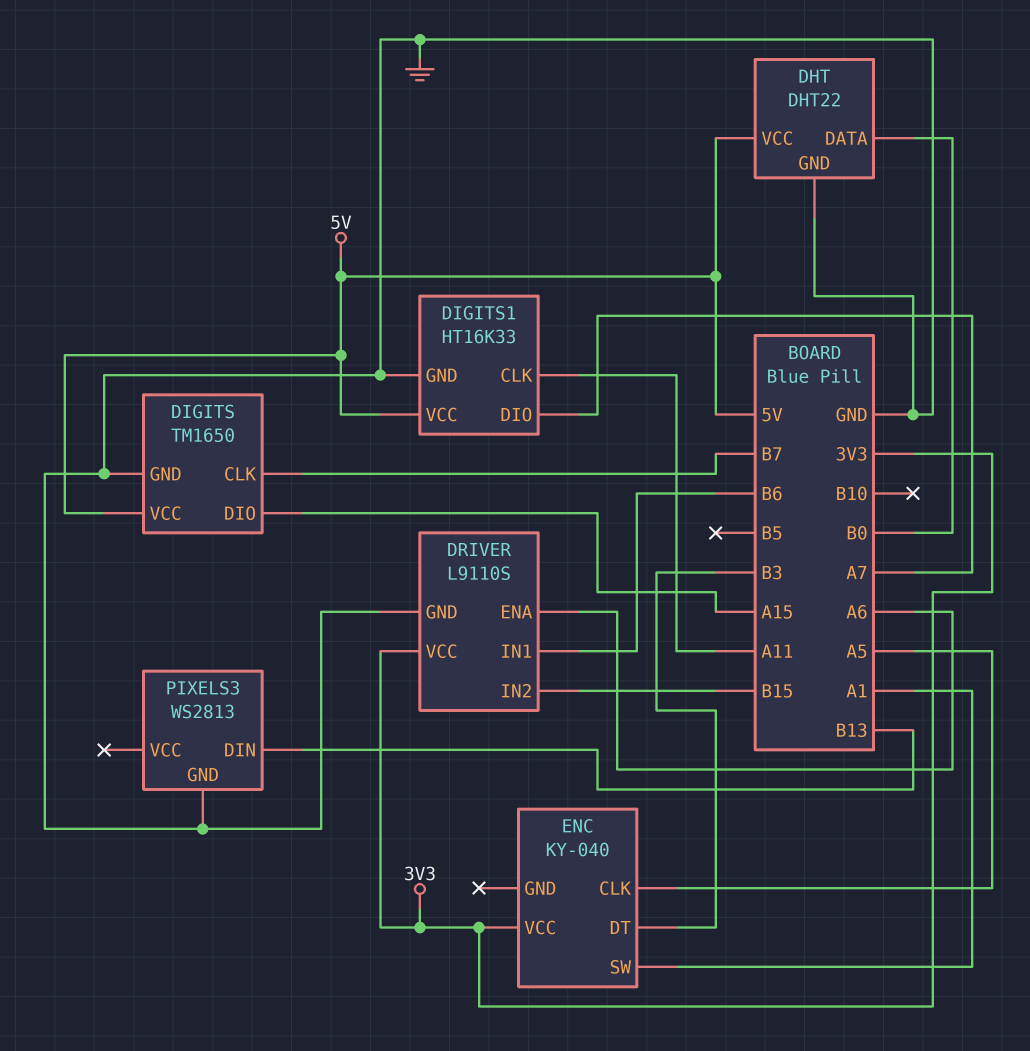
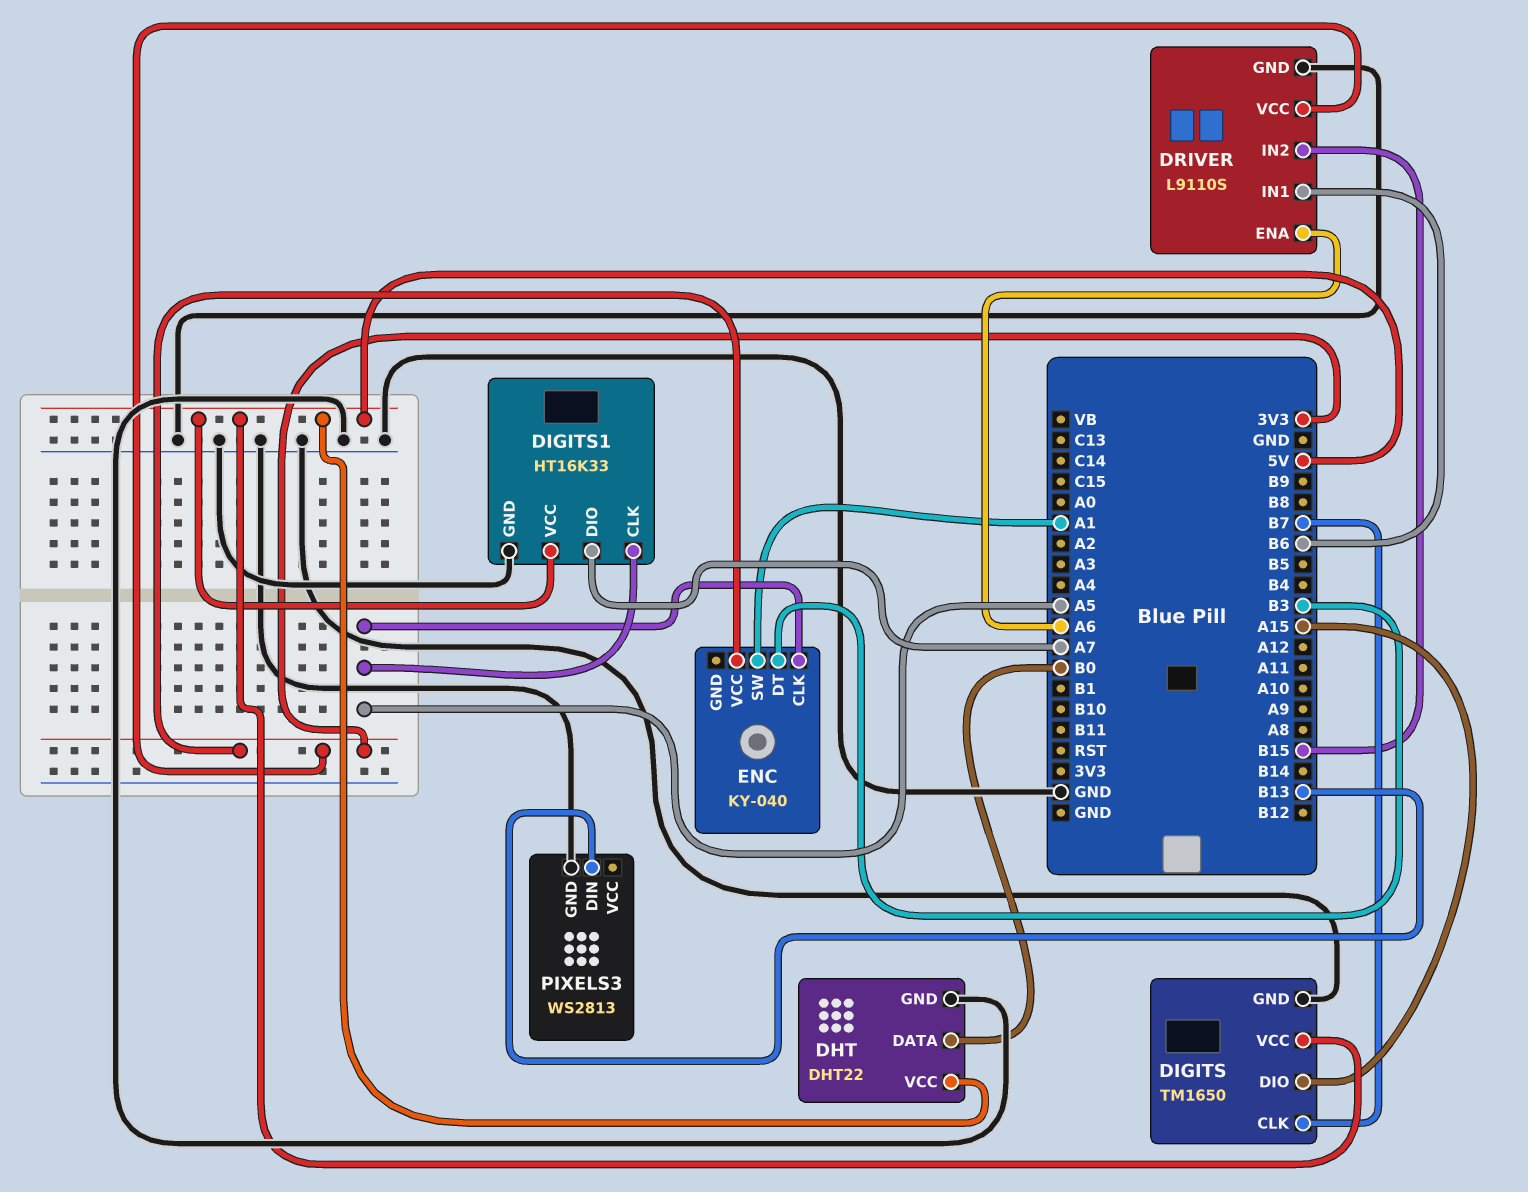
DIGITS1 pin CLK: A11 -> A5

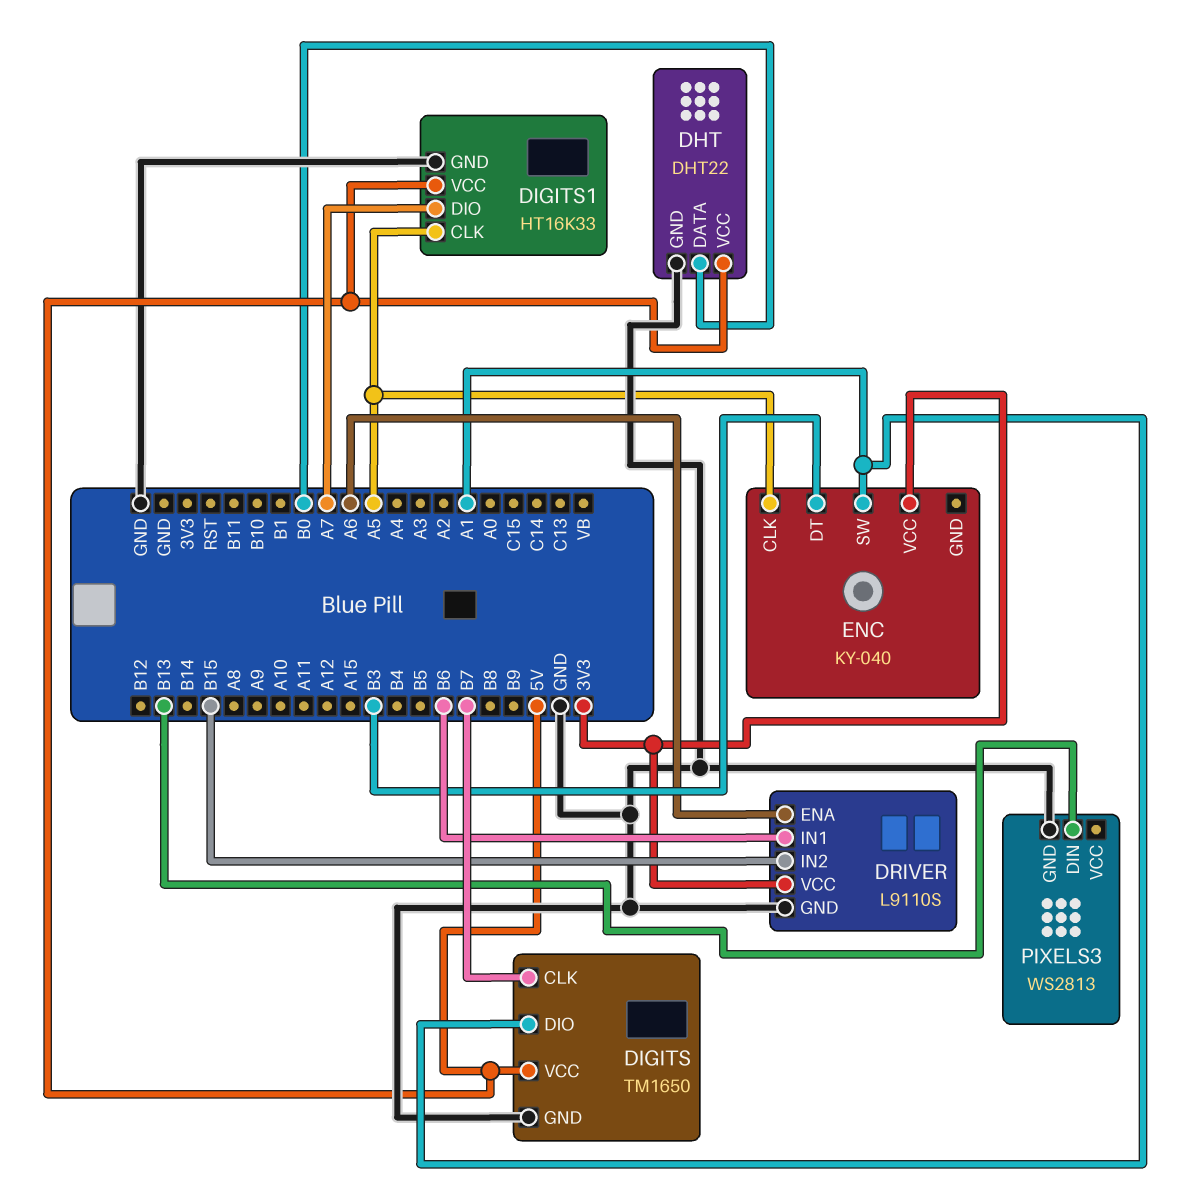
DIGITS pin DIO: A15 -> A1

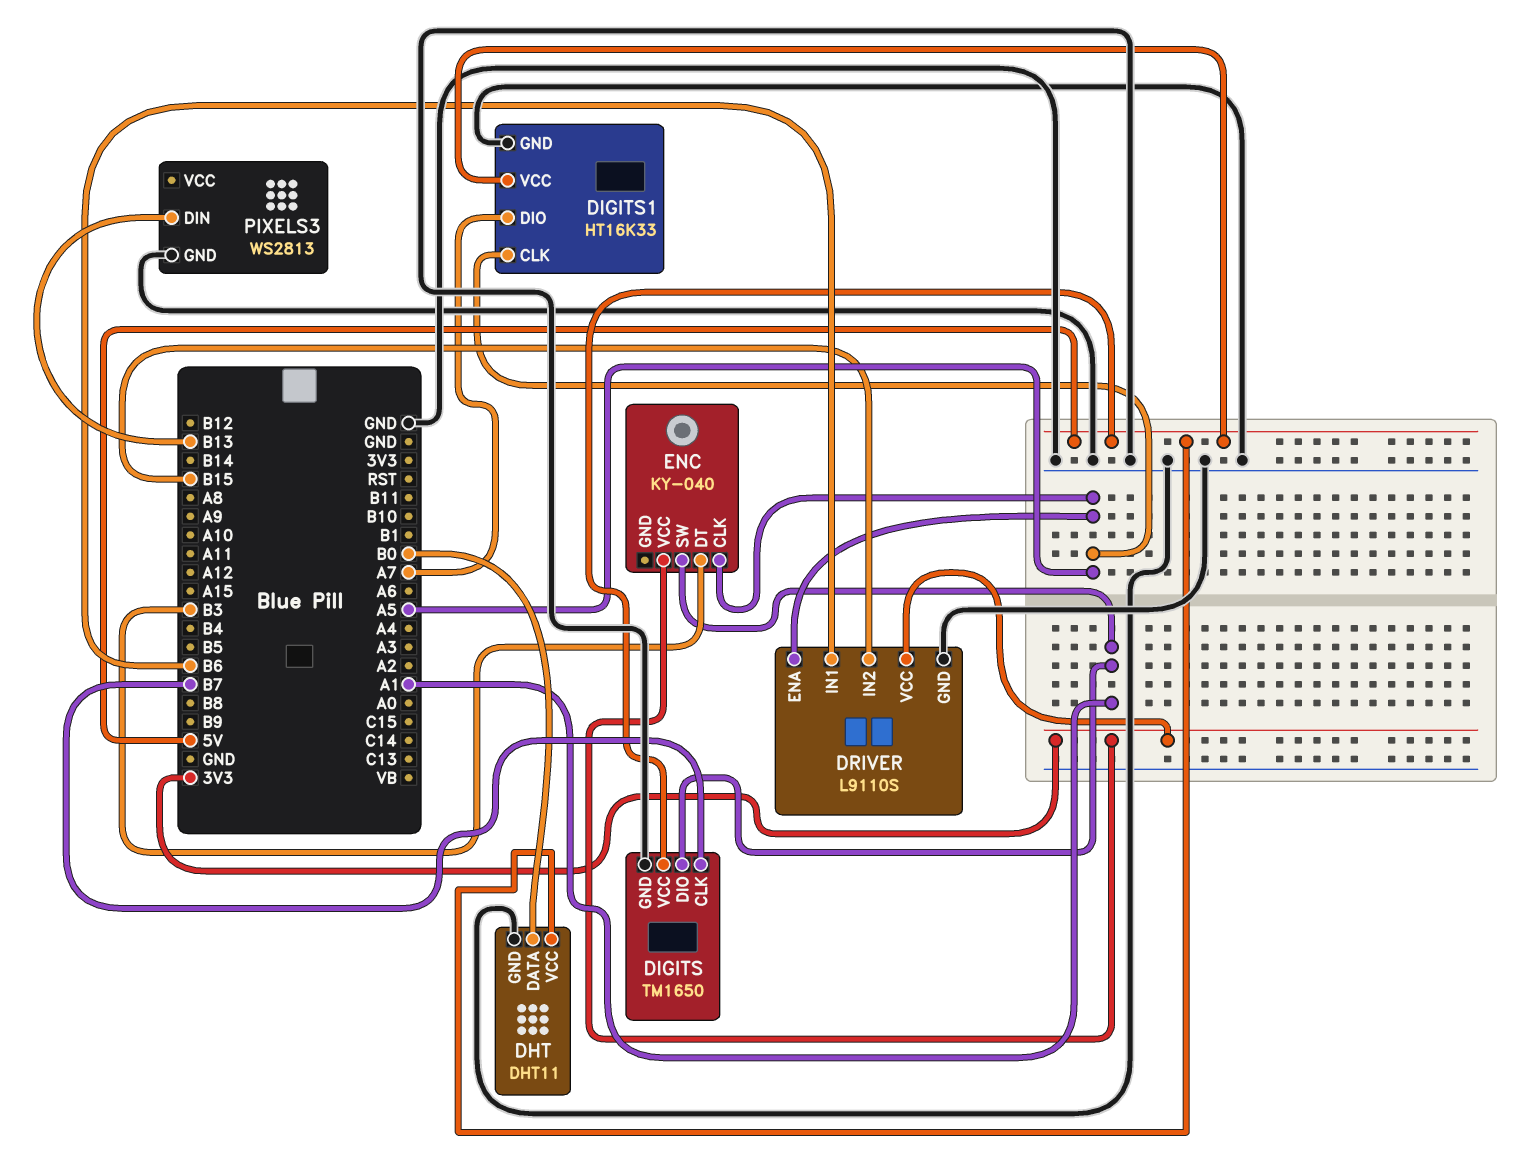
DHT: DHT22 -> DHT11
DRIVER pin ENA: A6 -> A5

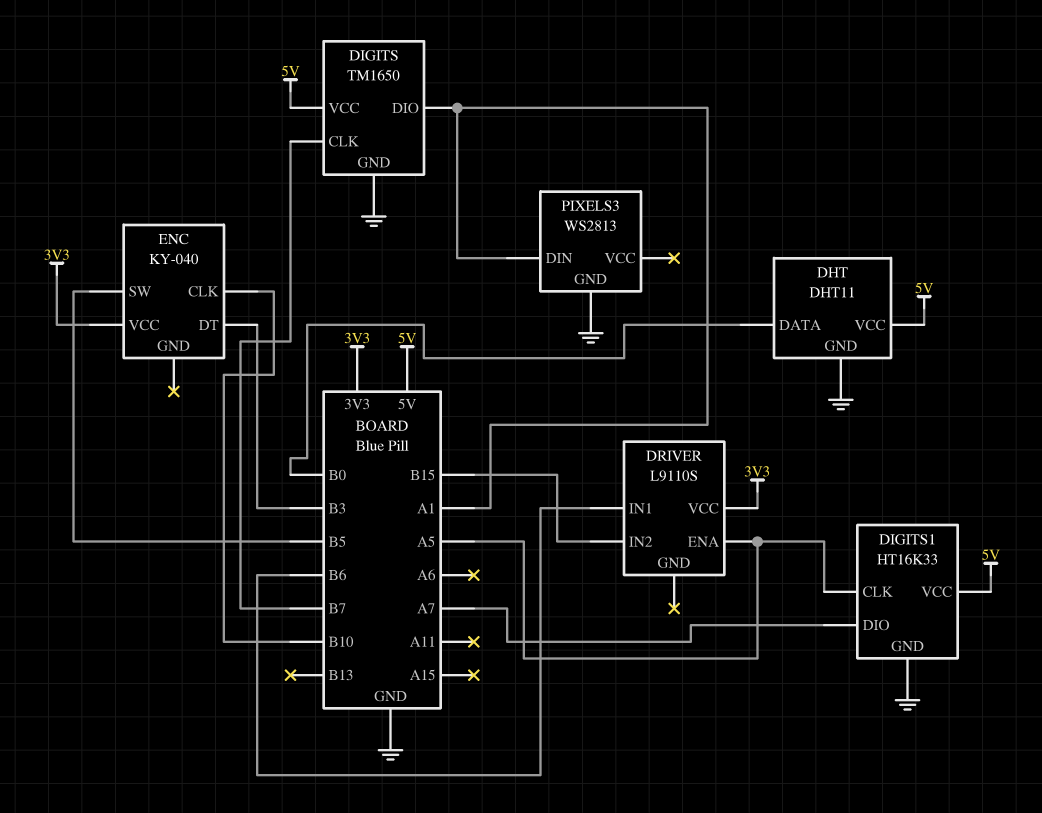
DRIVER pin GND: GND -> none
ENC pin CLK: A5 -> B10
ENC pin SW: A1 -> B5
PIXELS3 pin DIN: B13 -> A1

